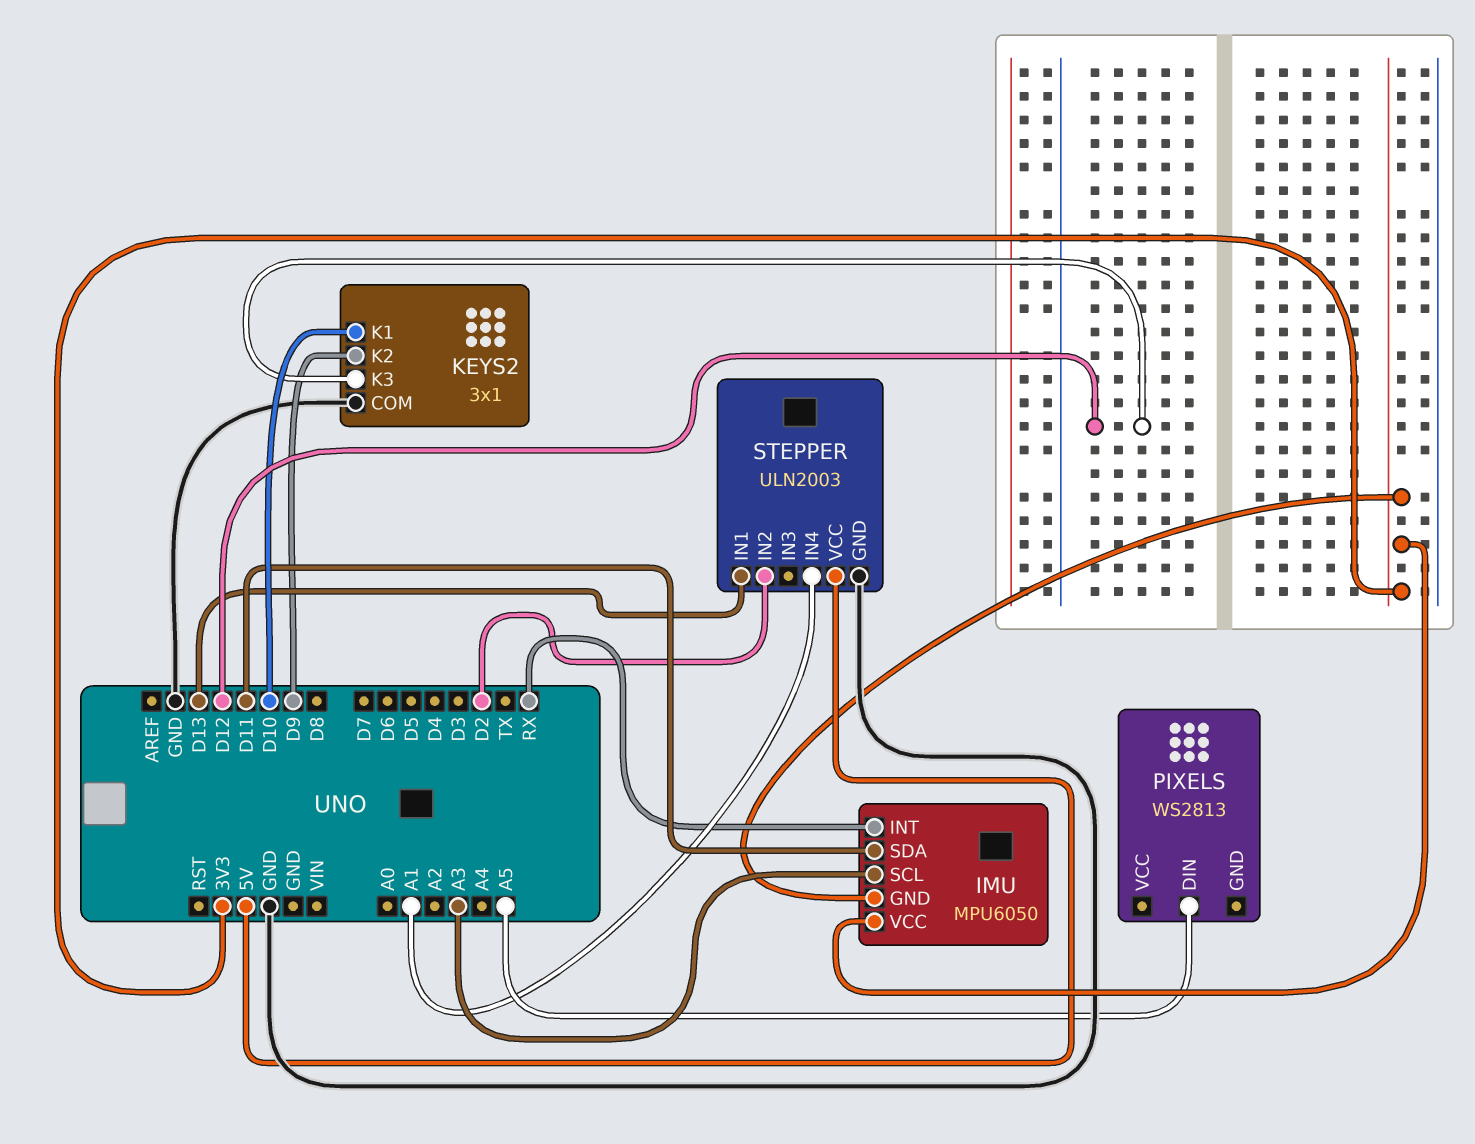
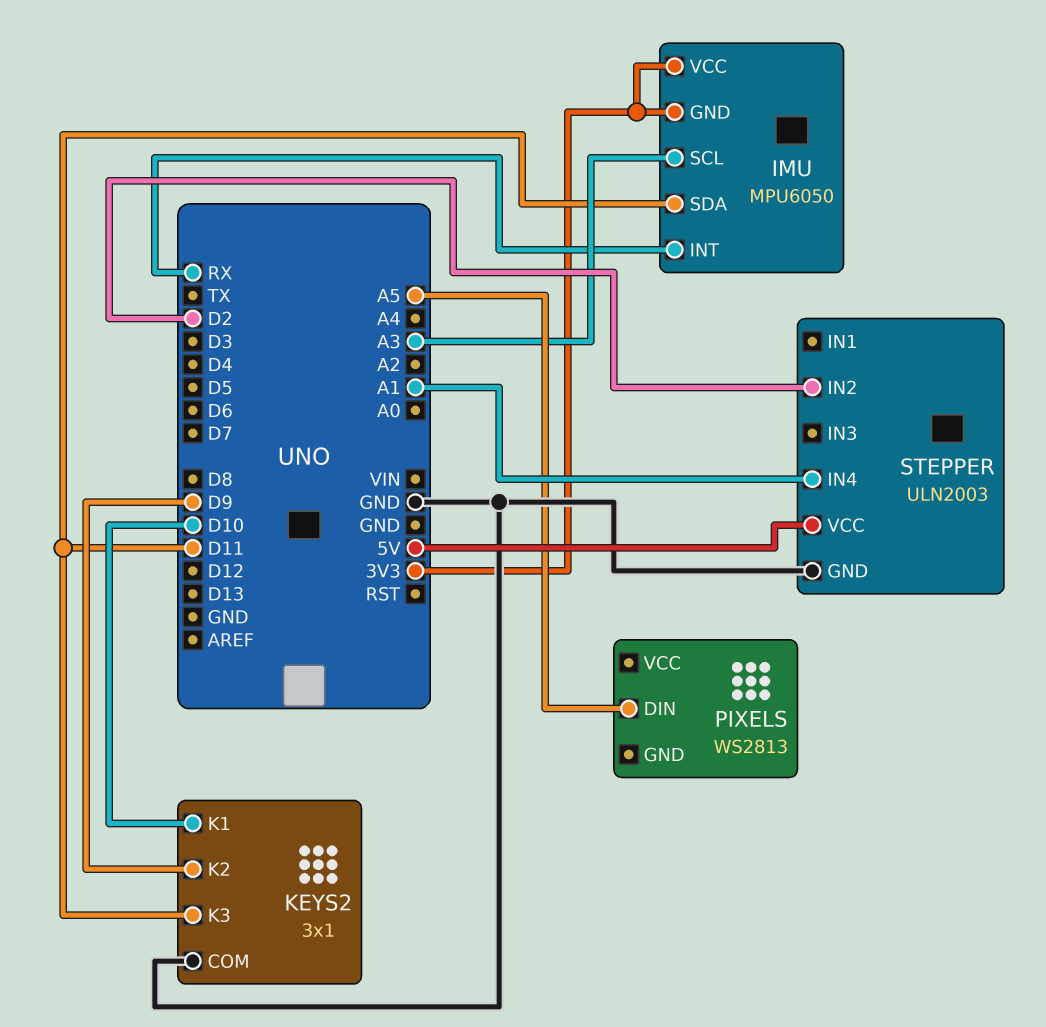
KEYS2 pin K3: D12 -> D11
STEPPER pin IN1: D13 -> none

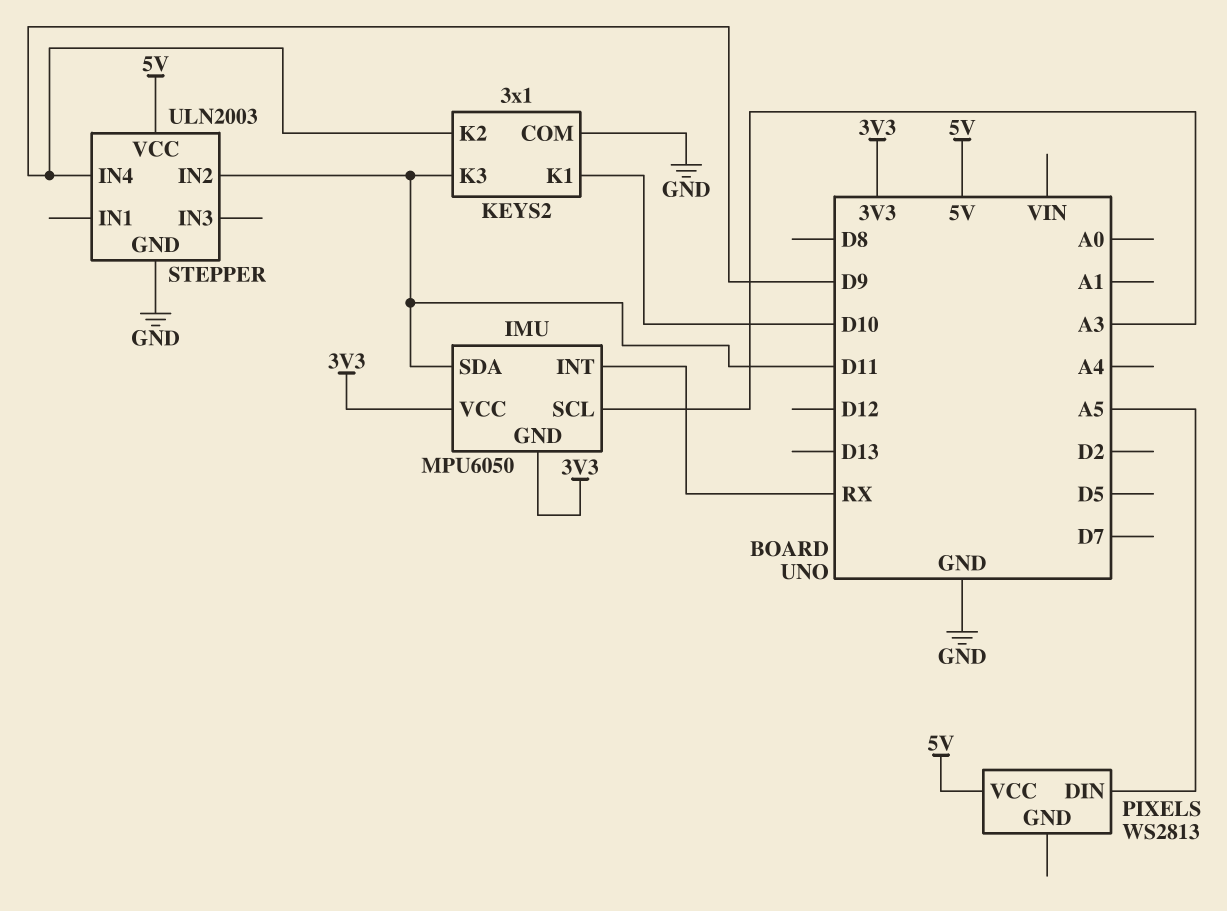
PIXELS pin VCC: none -> 5V
STEPPER pin IN2: D2 -> D11
STEPPER pin IN4: A1 -> D9

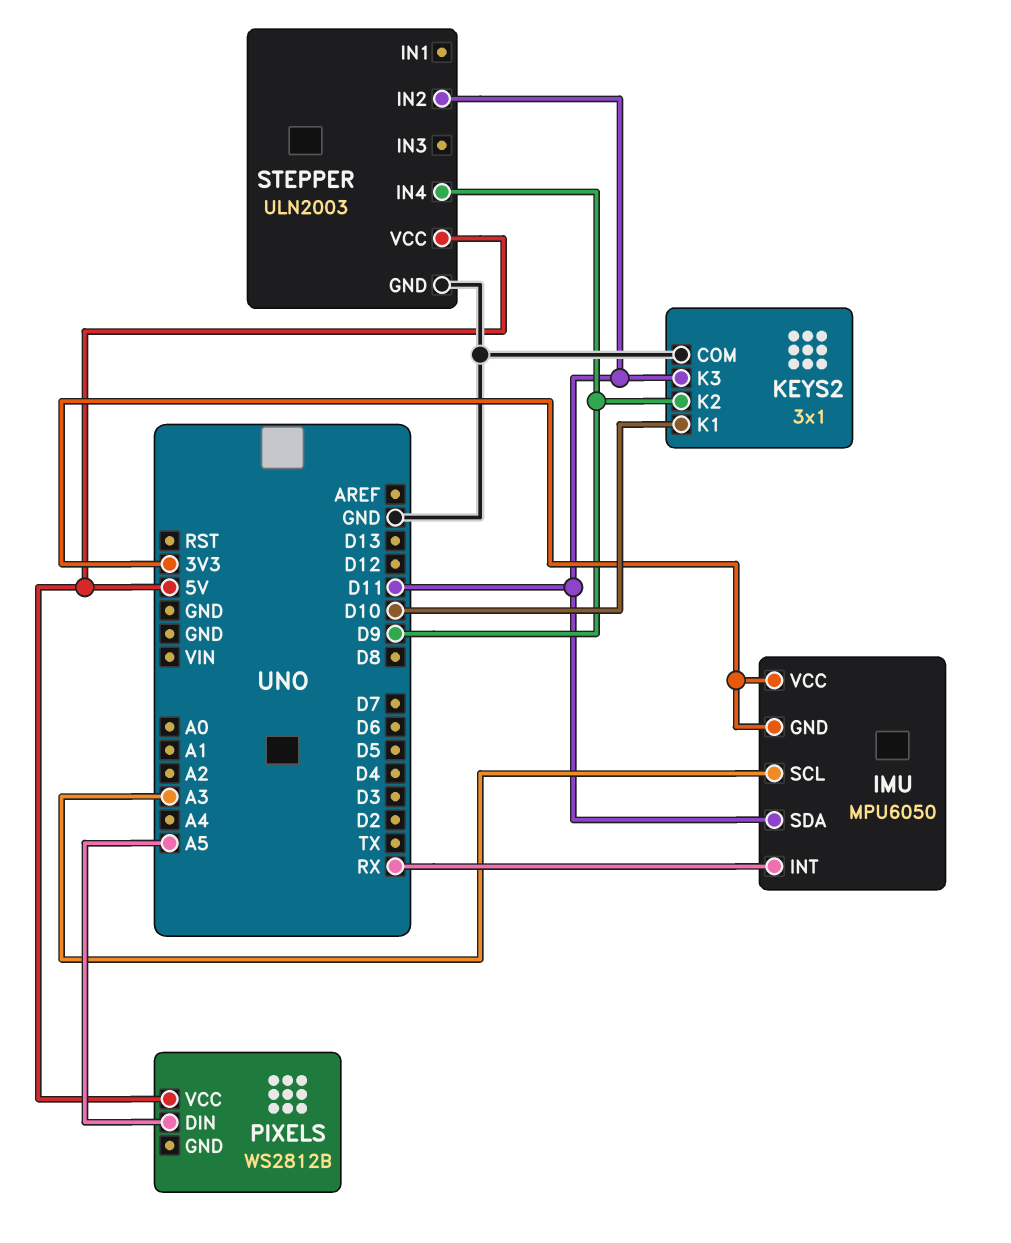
PIXELS: WS2813 -> WS2812B

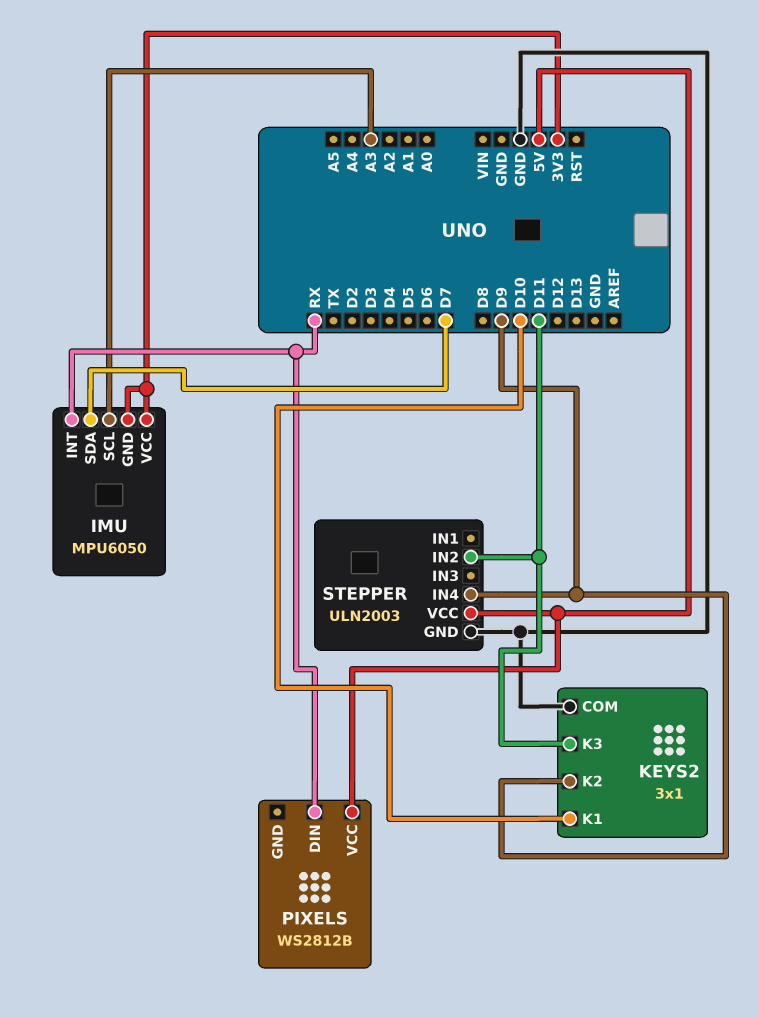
IMU pin SDA: D11 -> D7
PIXELS pin DIN: A5 -> RX

